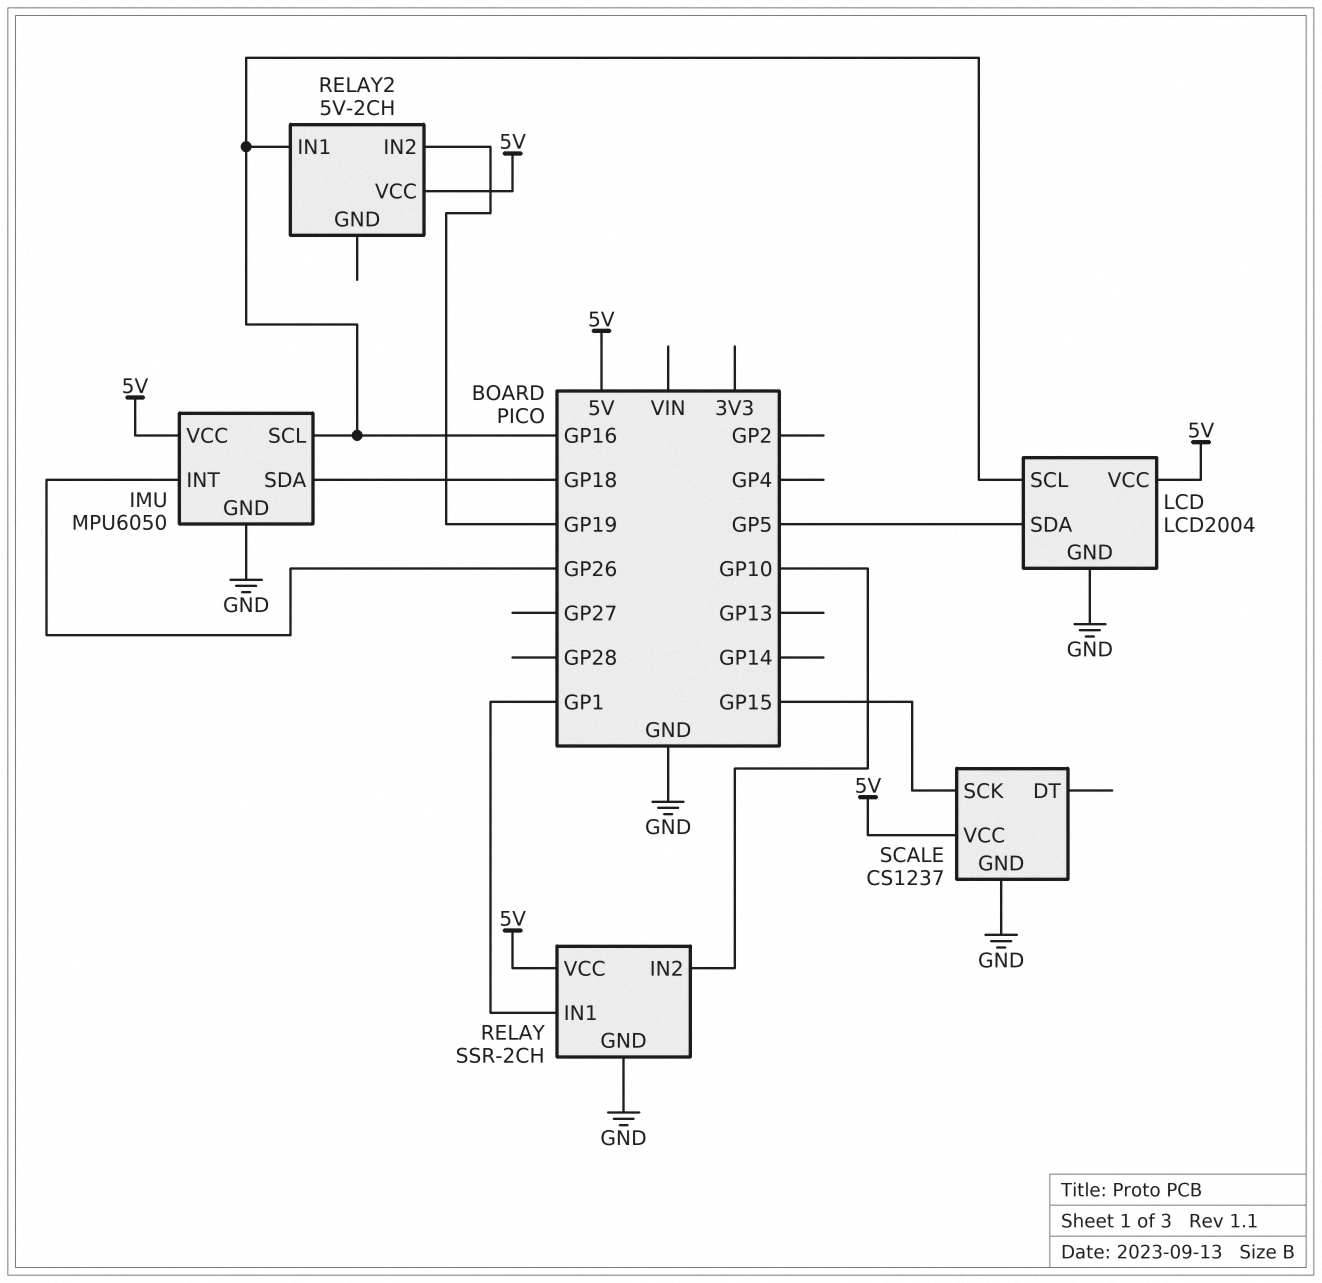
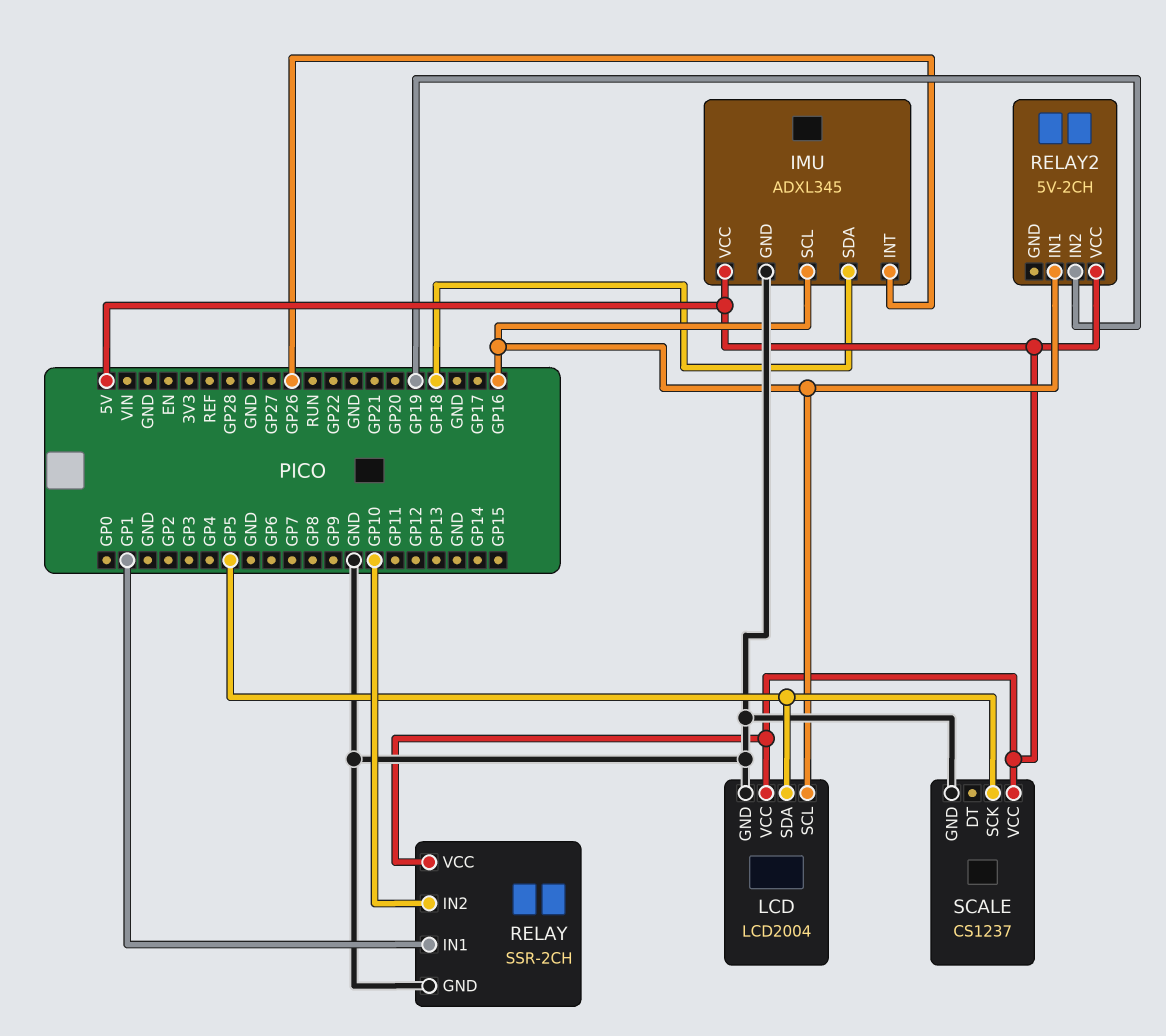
IMU: MPU6050 -> ADXL345
SCALE pin SCK: GP15 -> GP5

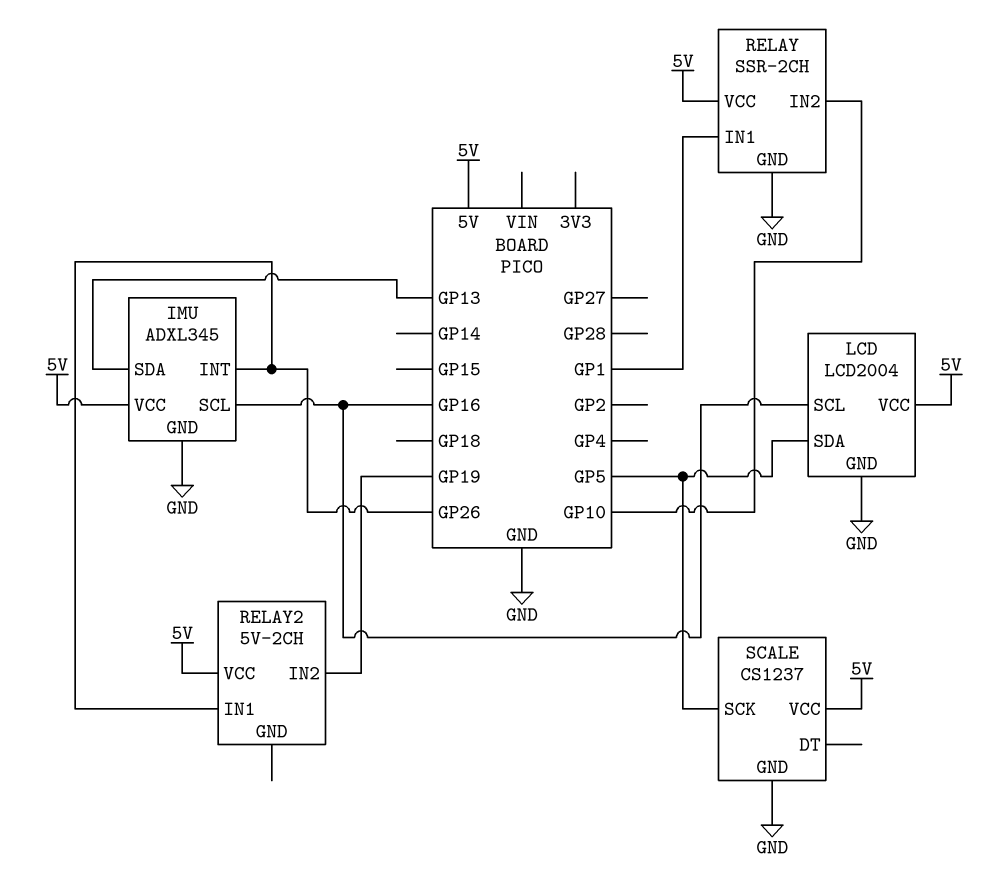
IMU pin SDA: GP18 -> GP13
RELAY2 pin IN1: GP16 -> GP26

